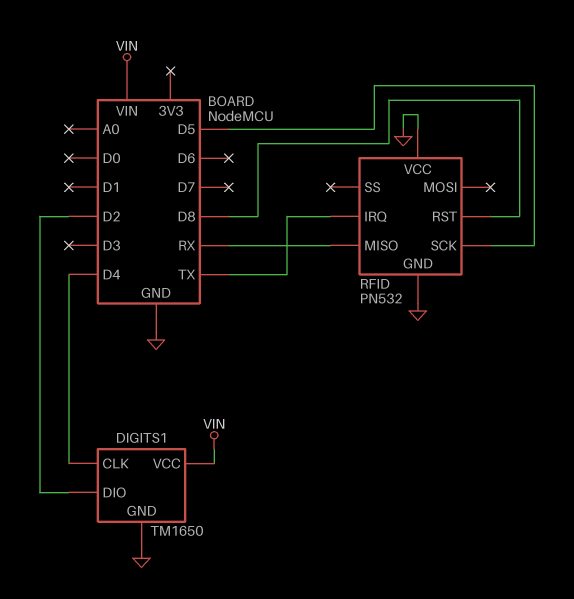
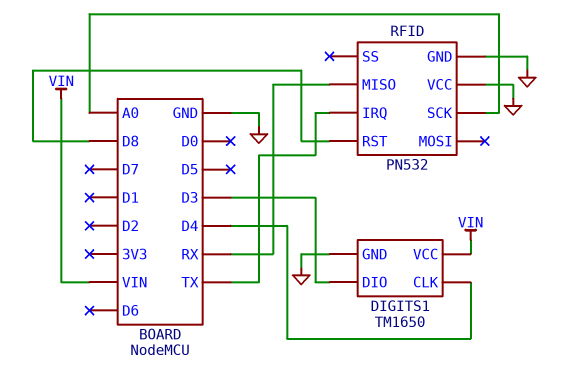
DIGITS1 pin DIO: D2 -> D3
RFID pin SCK: D5 -> A0

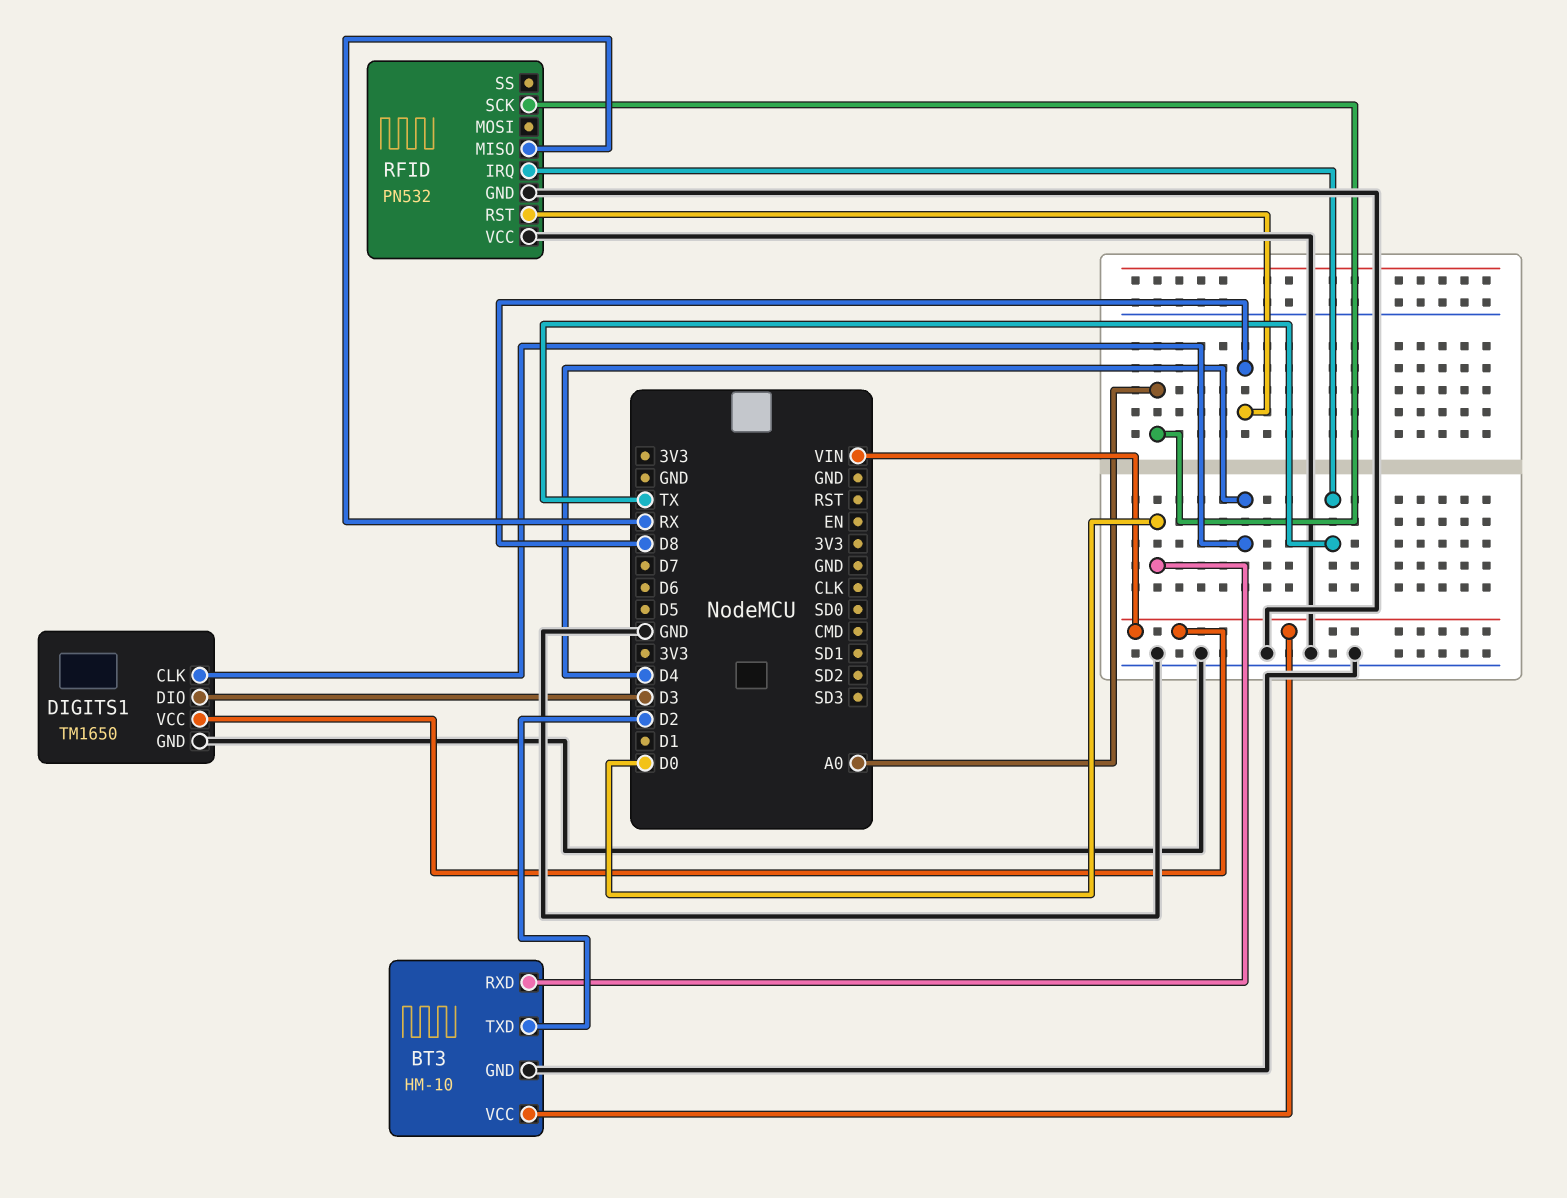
BT3: none -> HM-10
BT3 pin GND: none -> GND
BT3 pin RXD: none -> D0
BT3 pin TXD: none -> D2
BT3 pin VCC: none -> VIN

